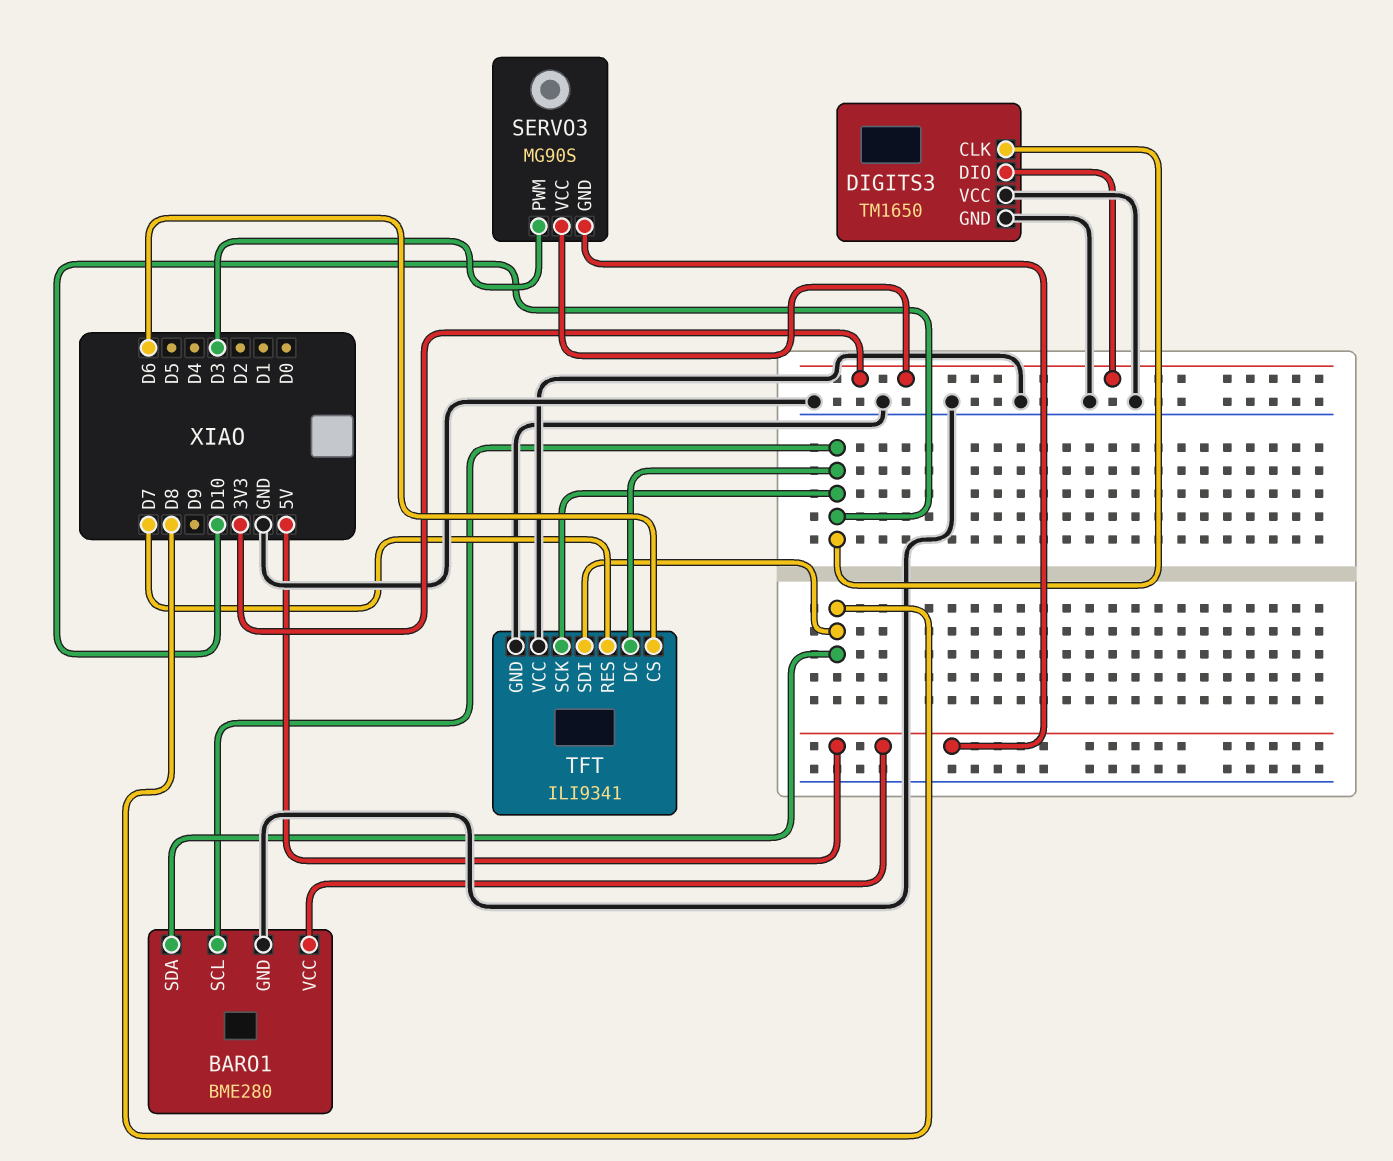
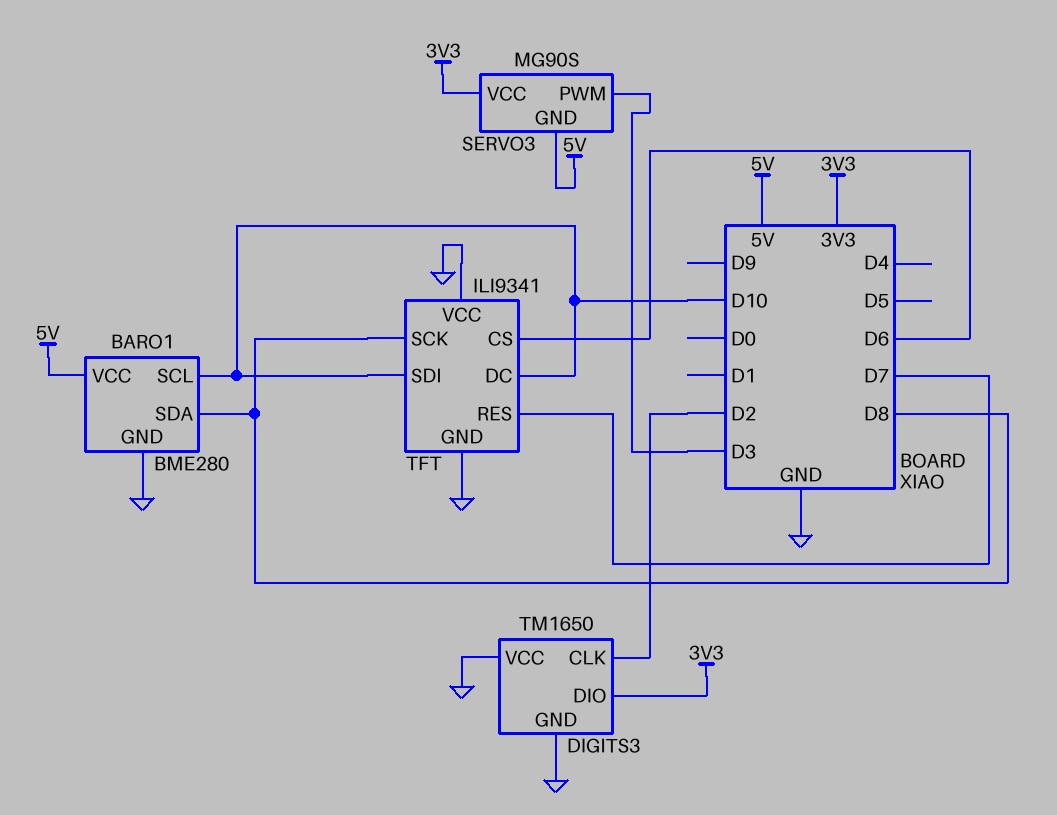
DIGITS3 pin CLK: D10 -> D2
TFT pin SCK: D10 -> D8
TFT pin SDI: D8 -> D10

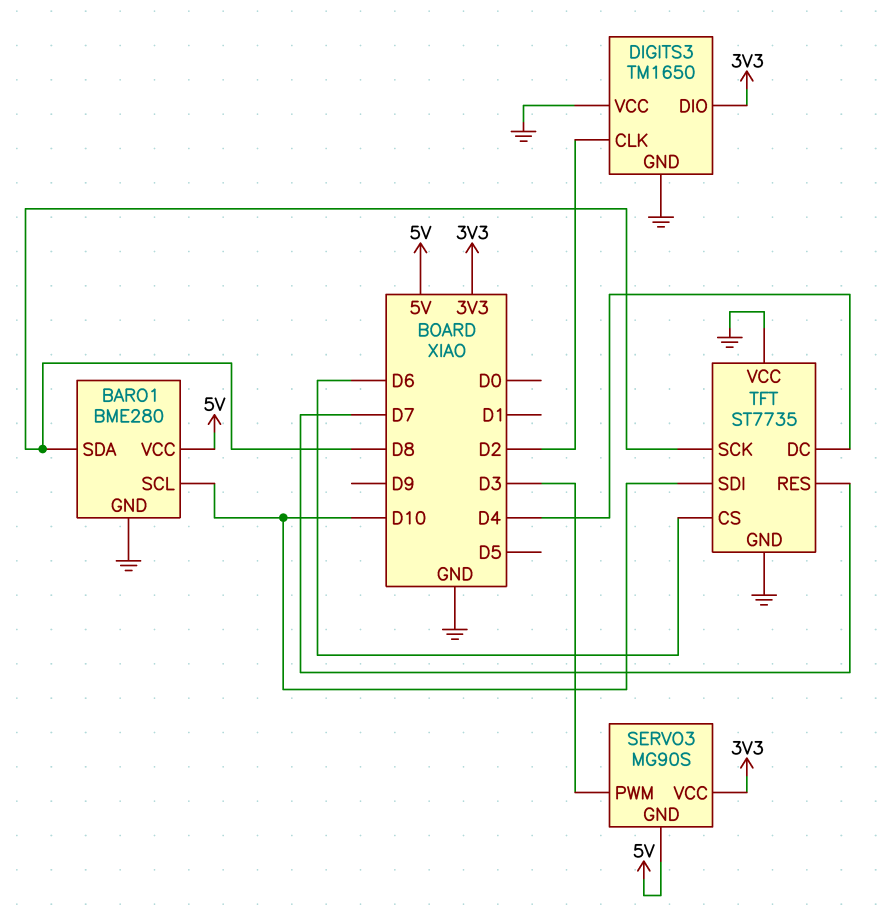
TFT: ILI9341 -> ST7735
TFT pin DC: D10 -> D4

